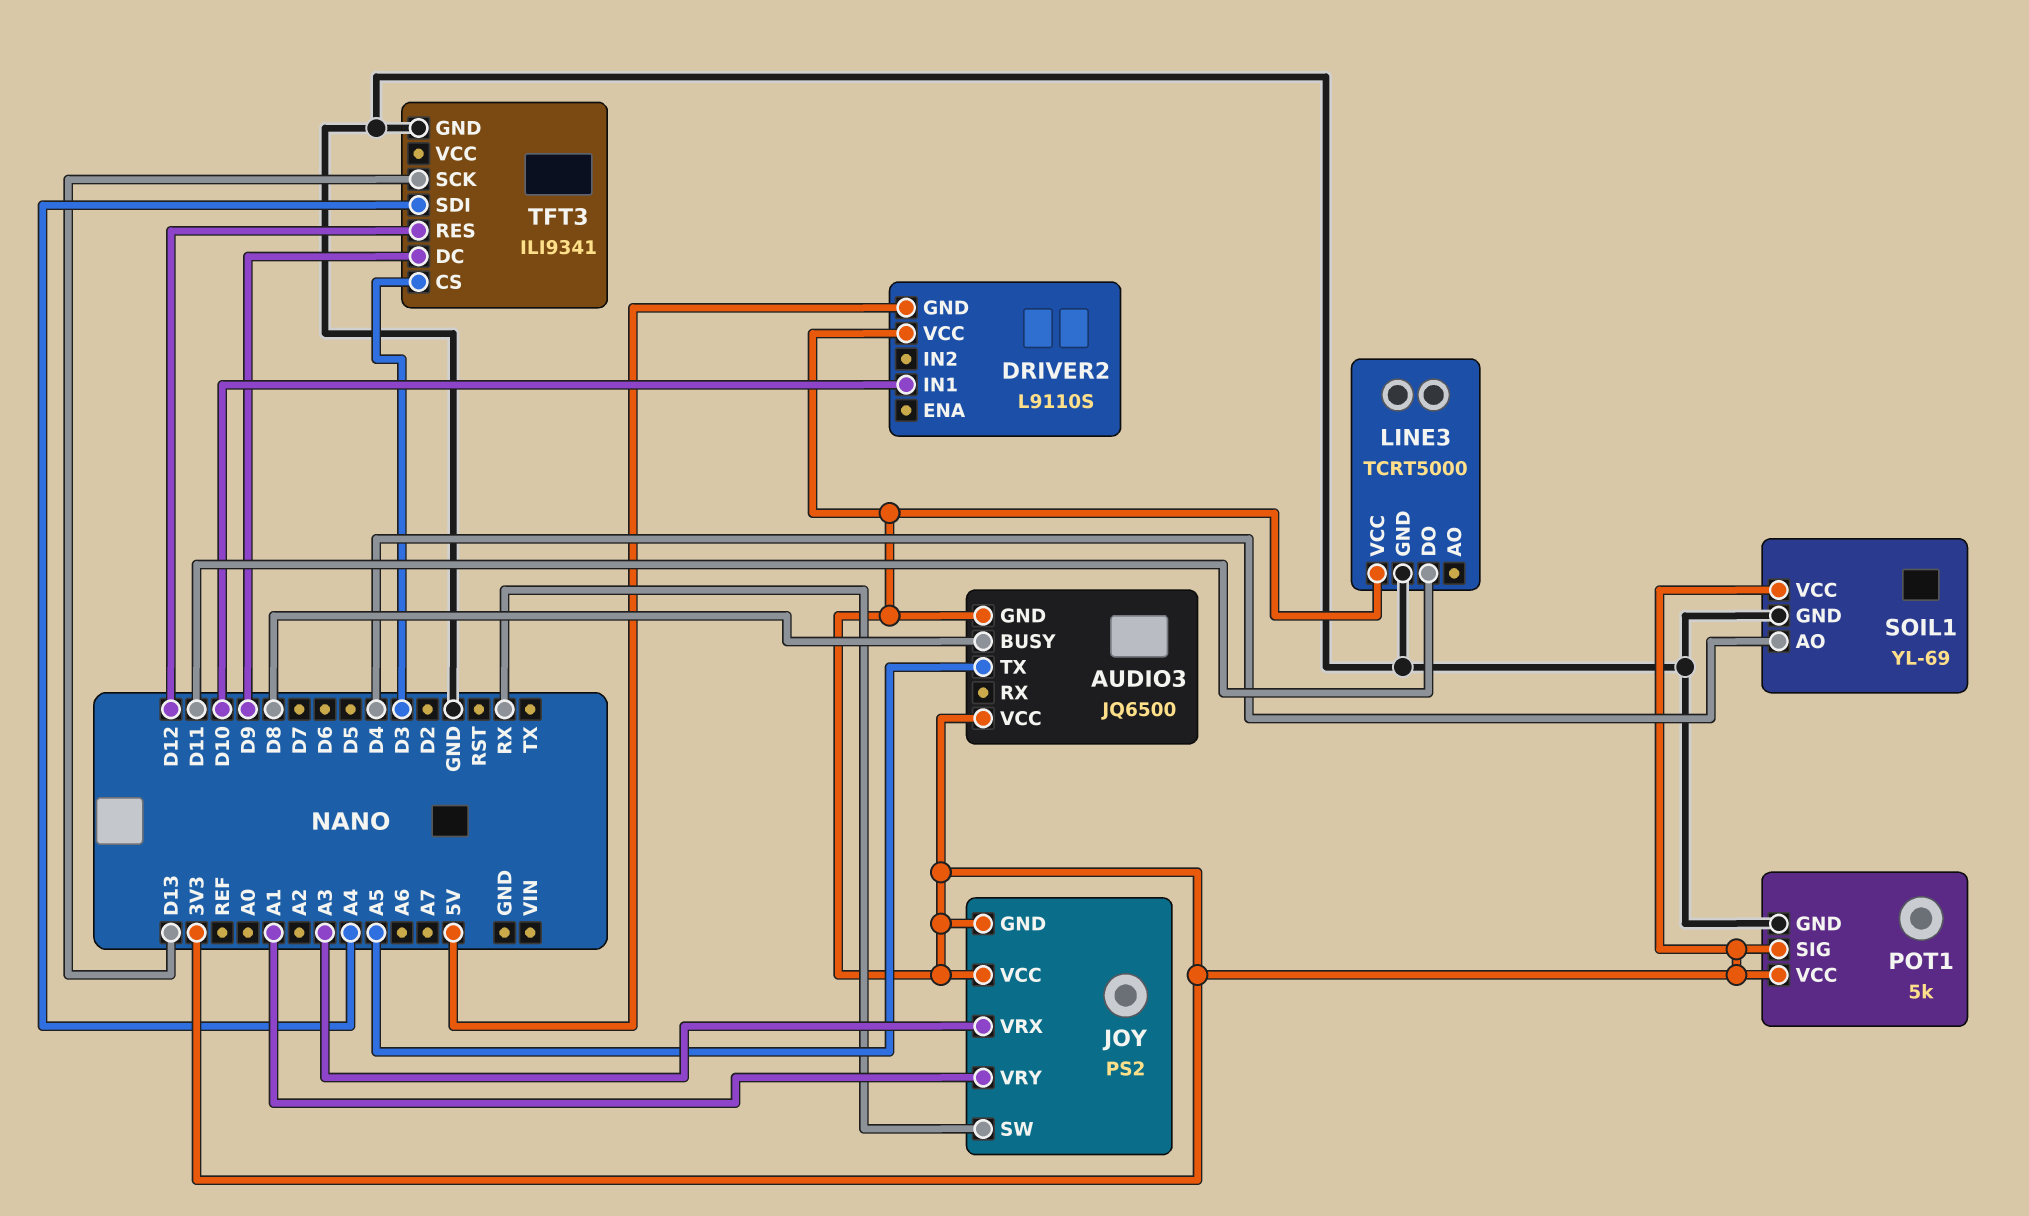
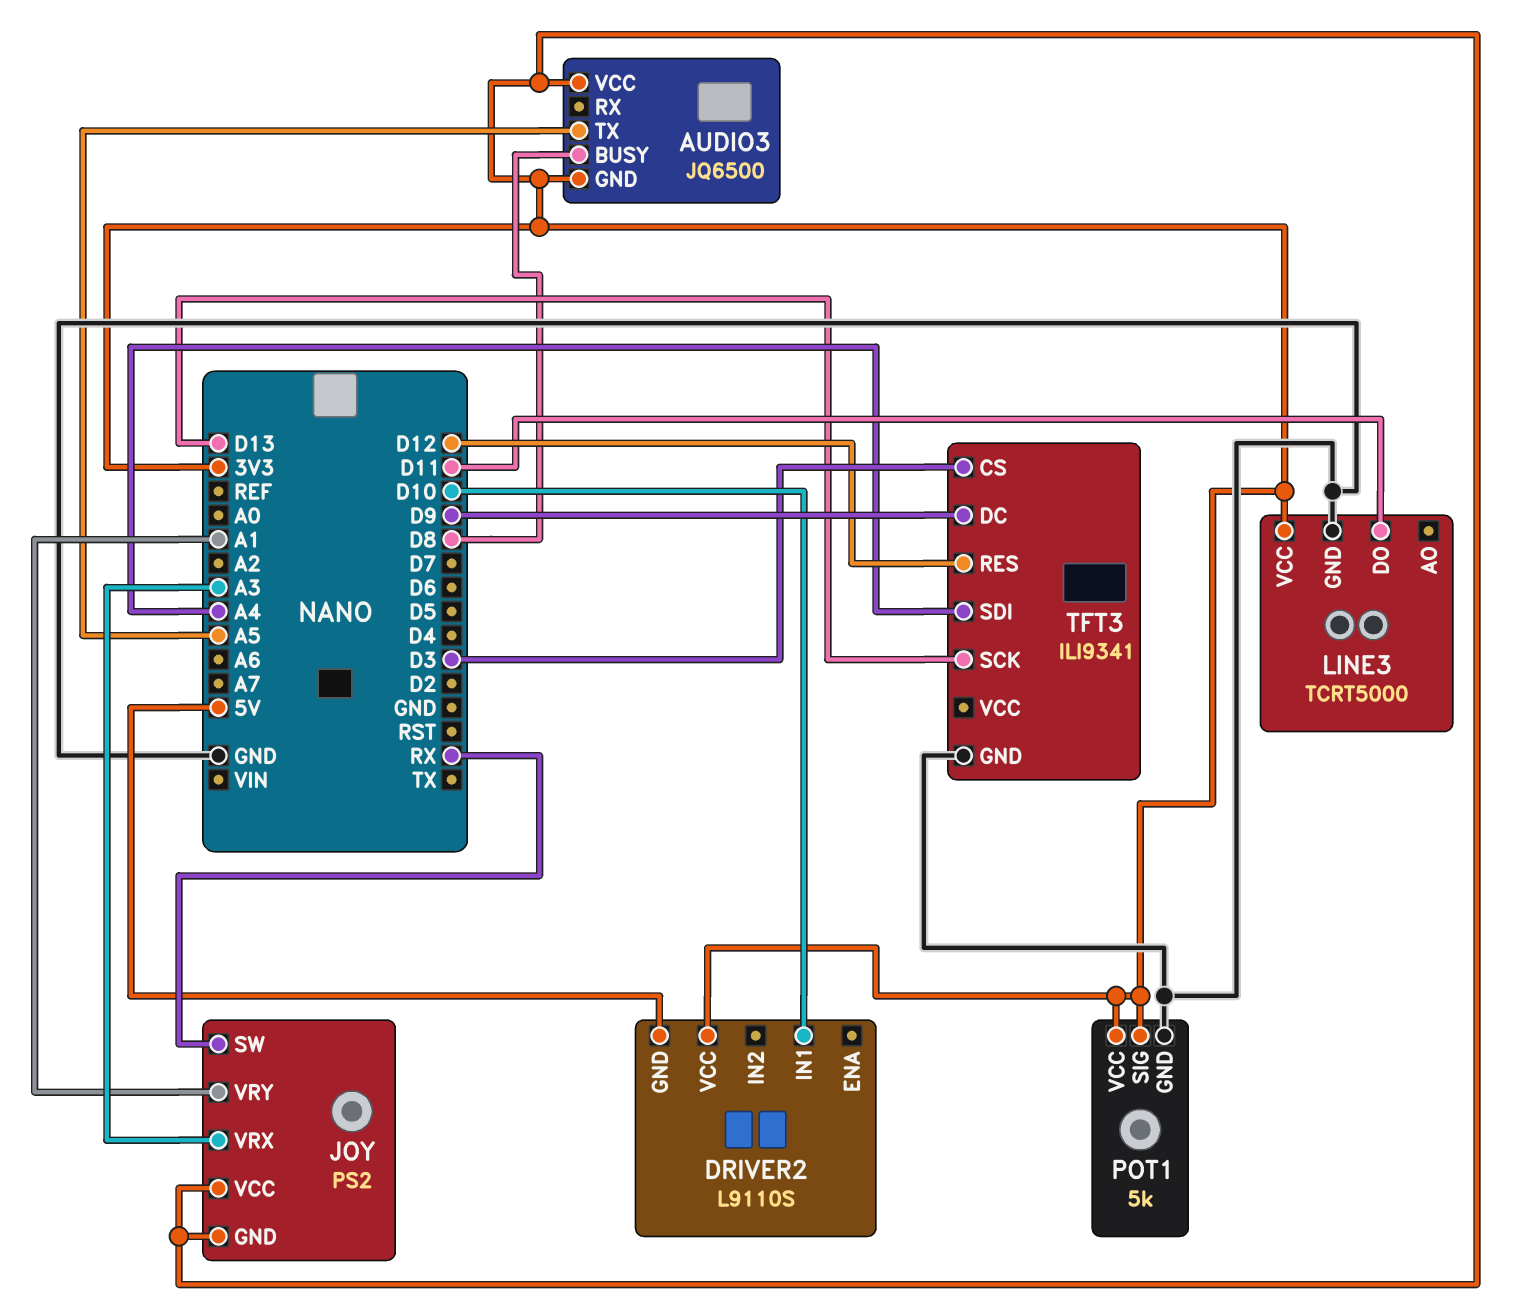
SOIL1: YL-69 -> none
SOIL1 pin AO: D4 -> none
SOIL1 pin GND: GND -> none
SOIL1 pin VCC: 3V3 -> none

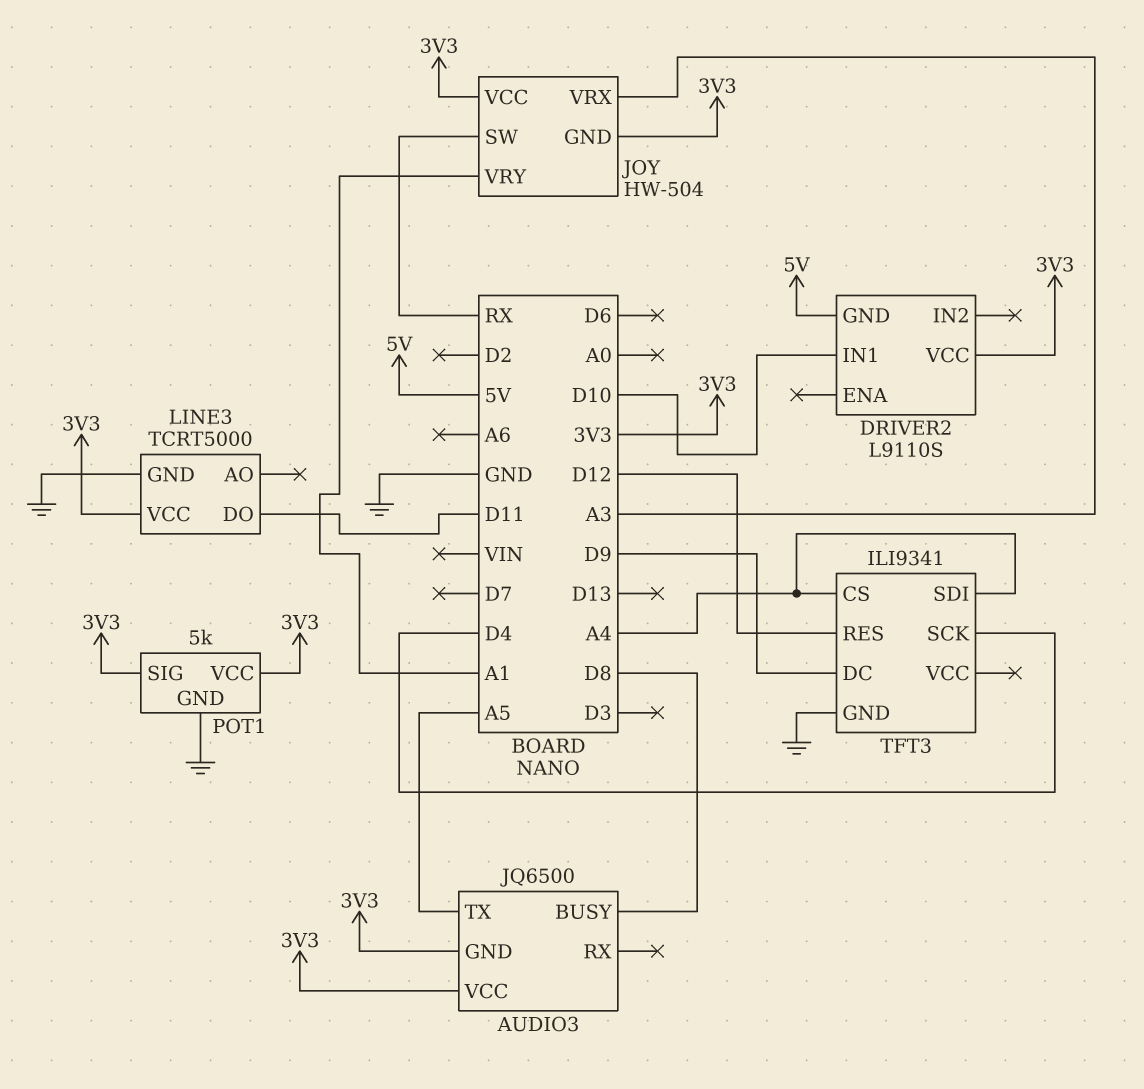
JOY: PS2 -> HW-504
TFT3 pin CS: D3 -> A4
TFT3 pin SCK: D13 -> D4

